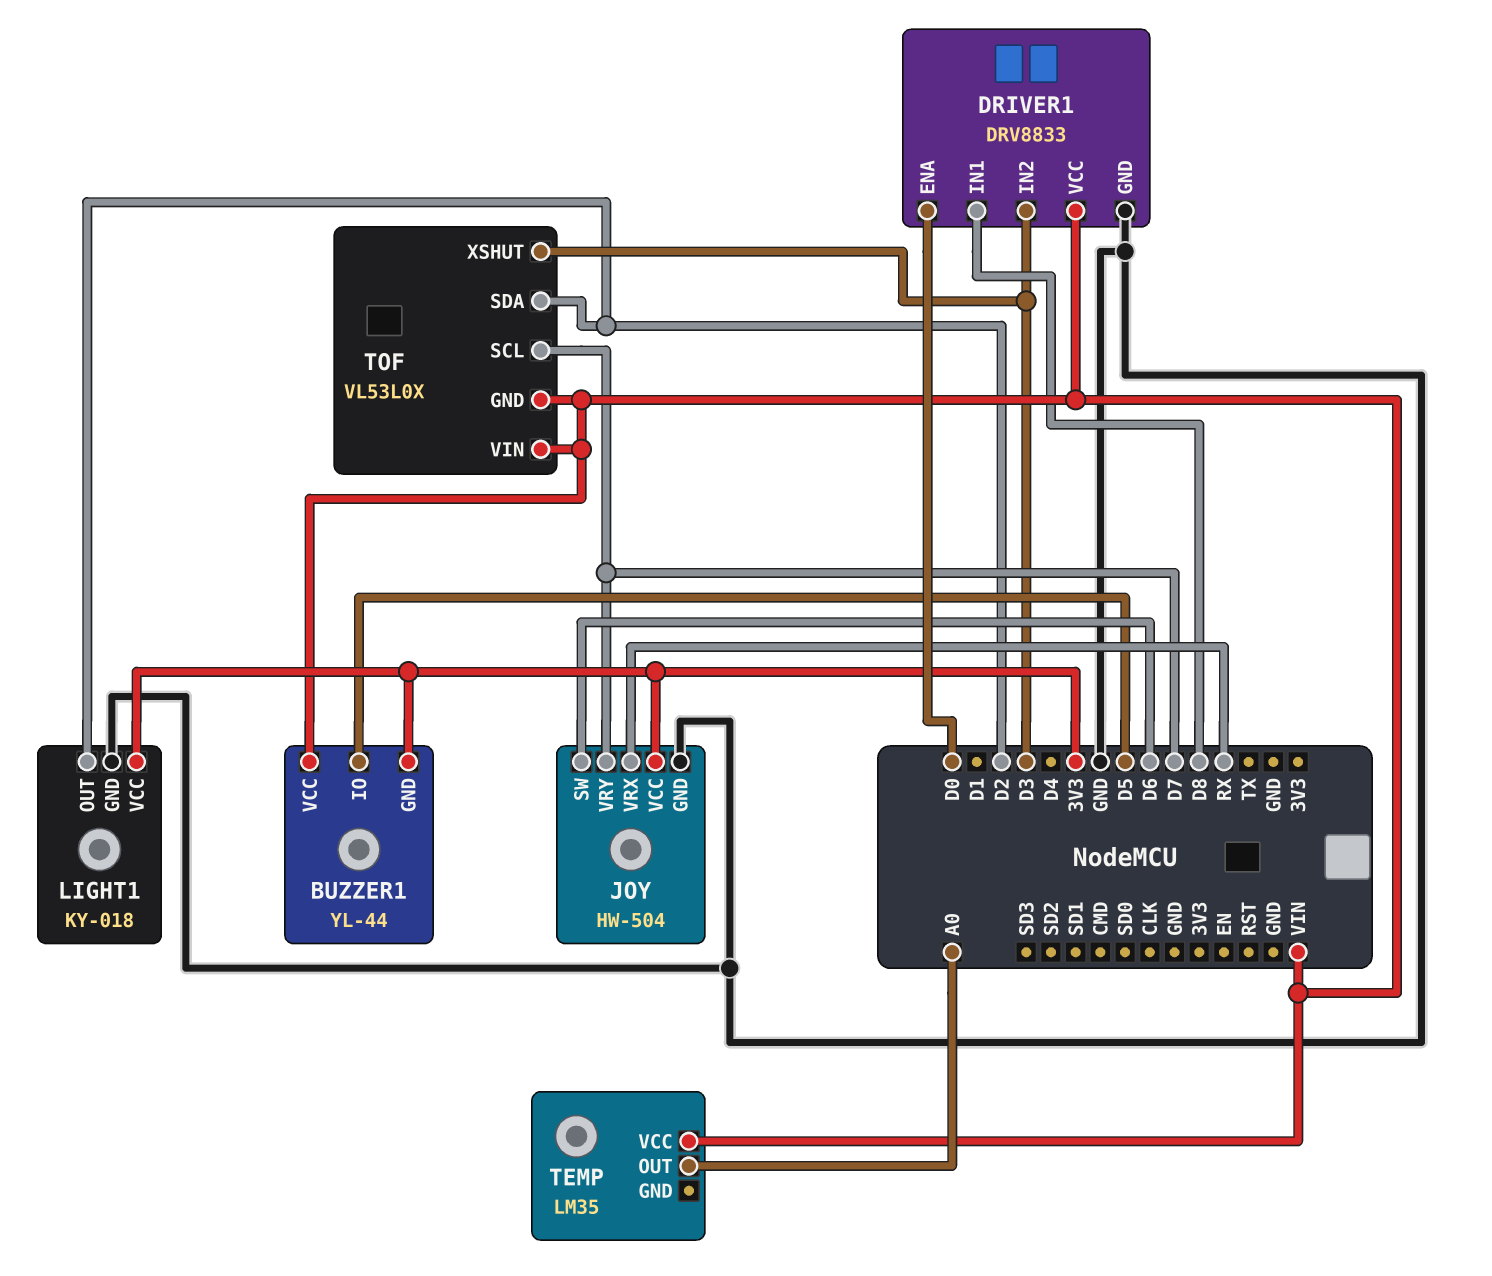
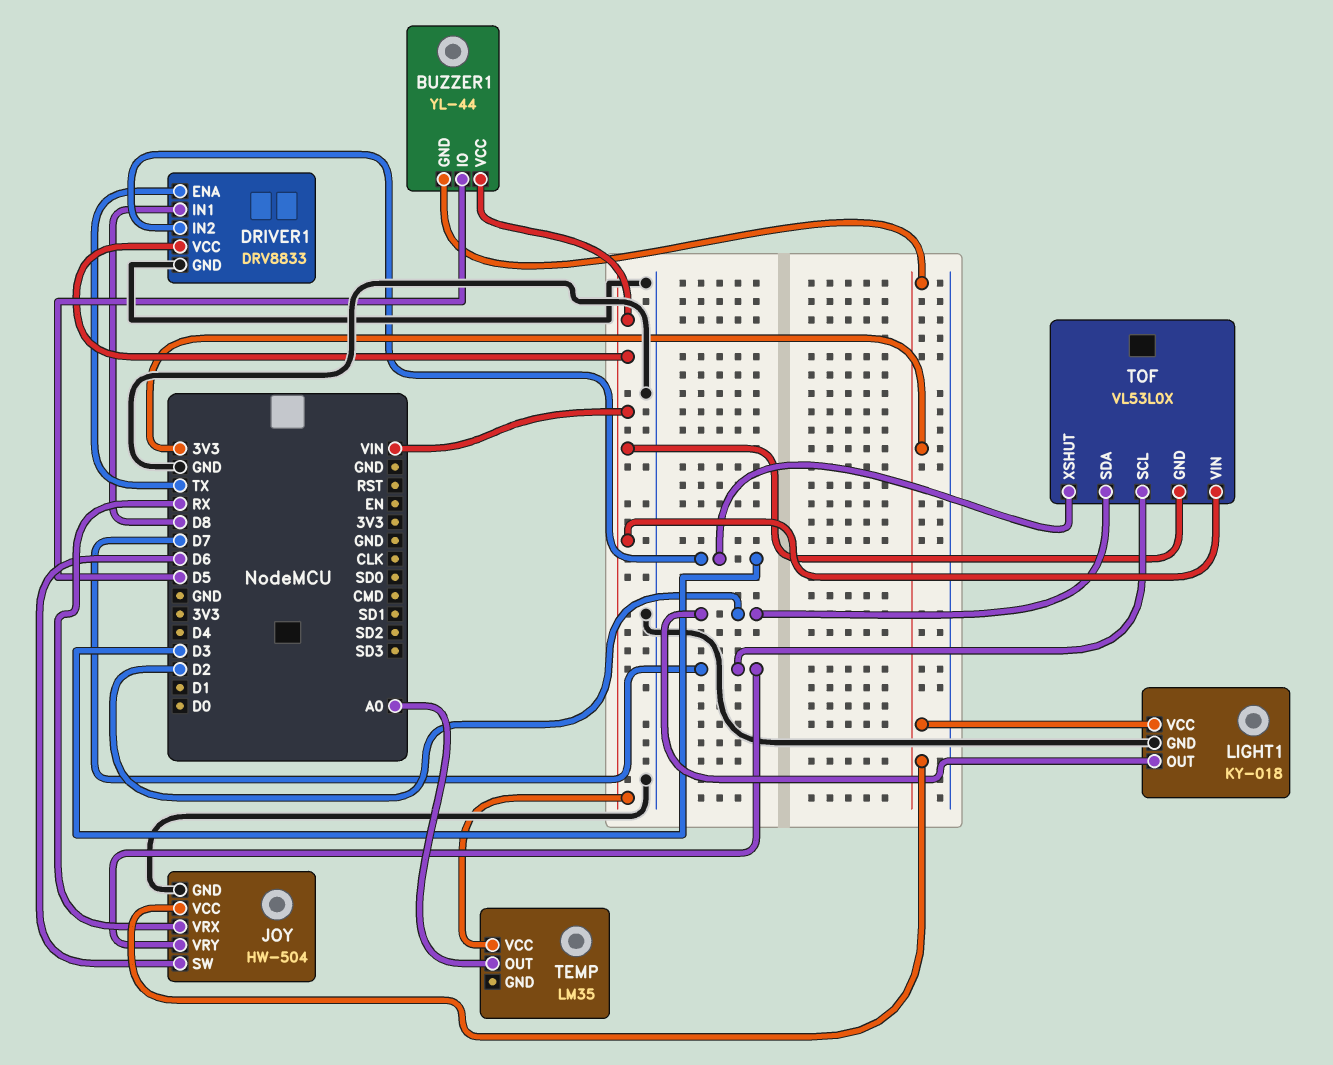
DRIVER1 pin ENA: D0 -> TX

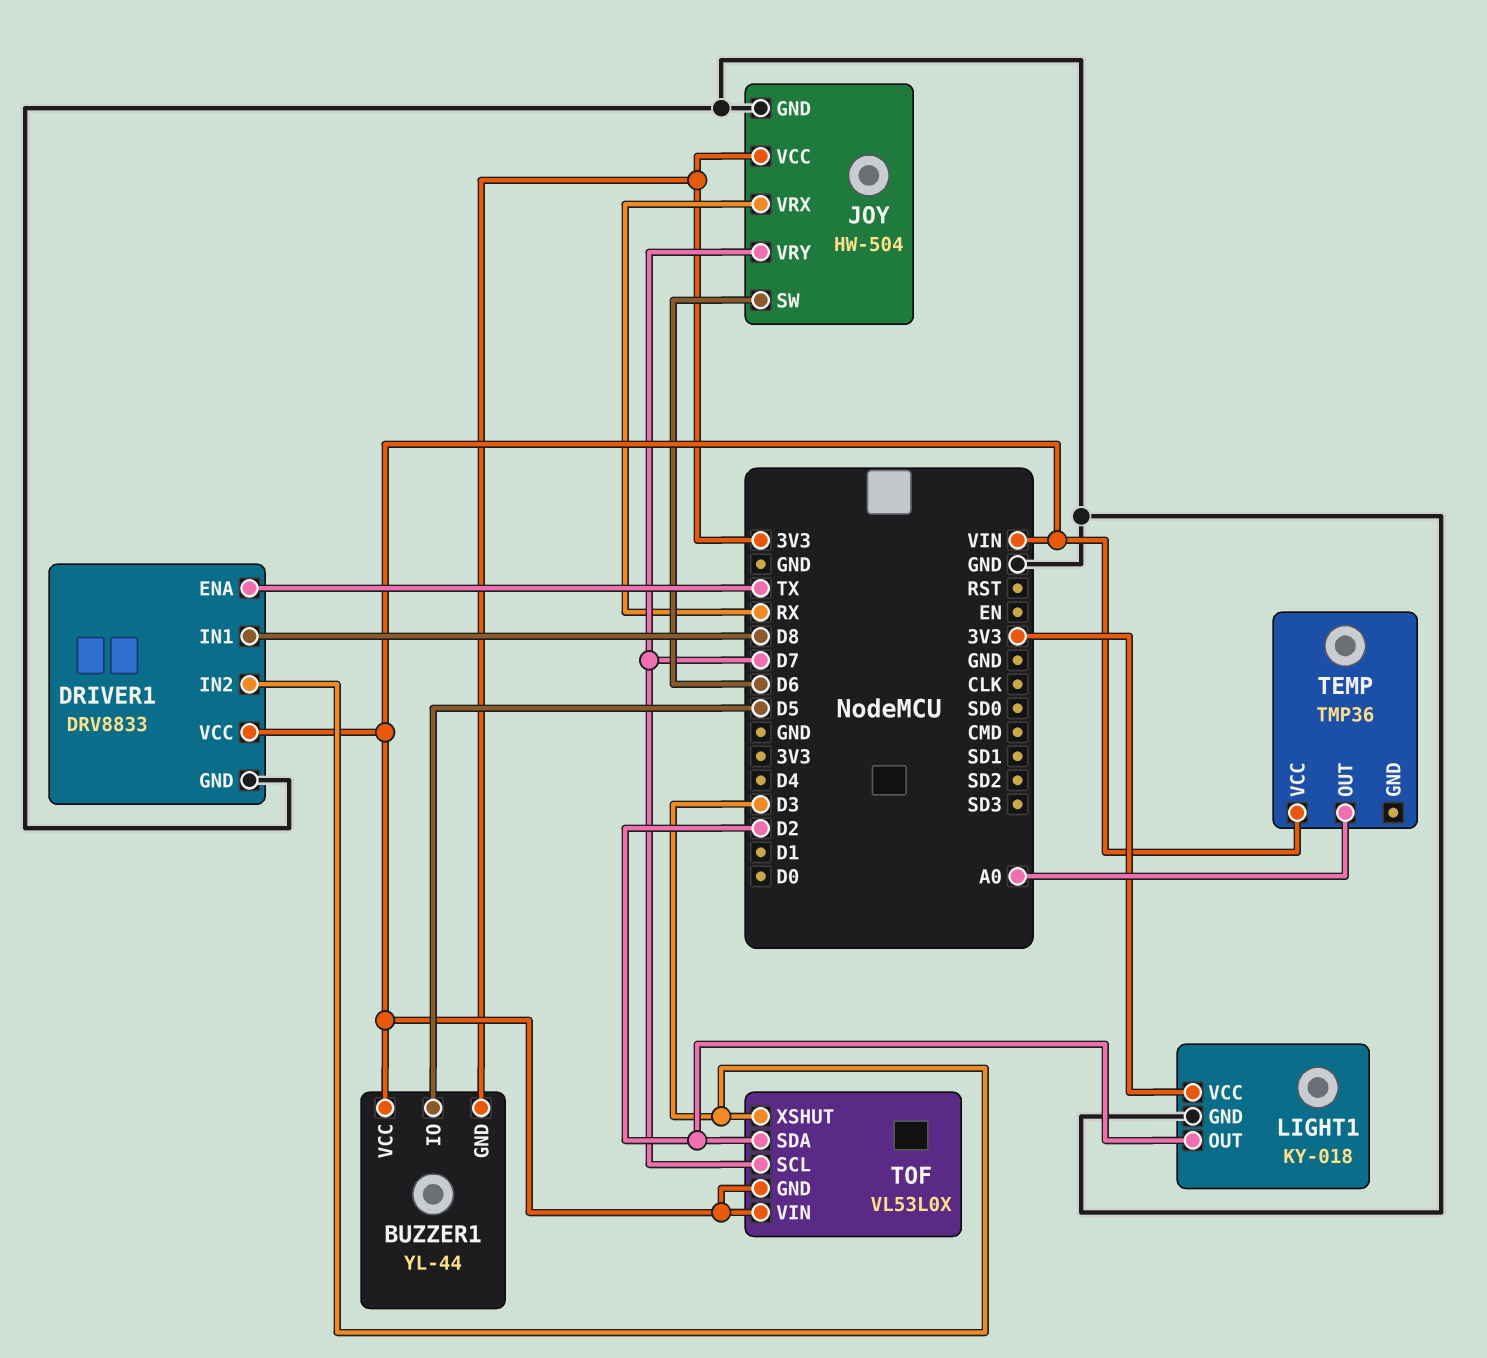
TEMP: LM35 -> TMP36

